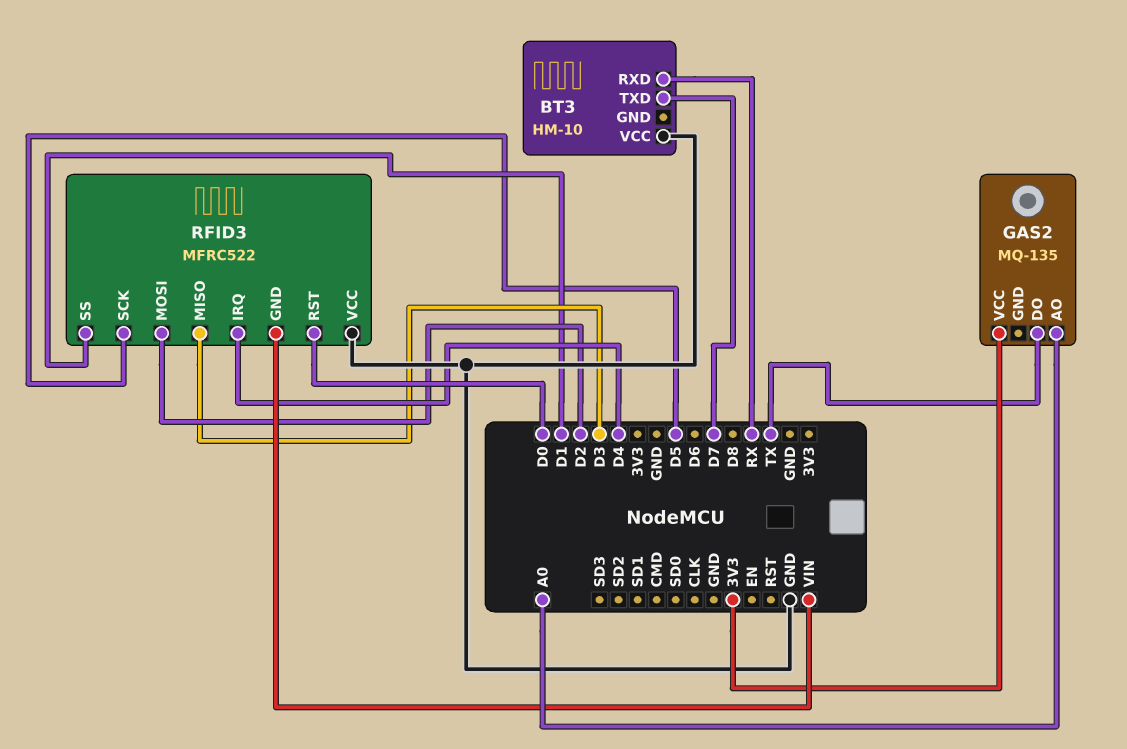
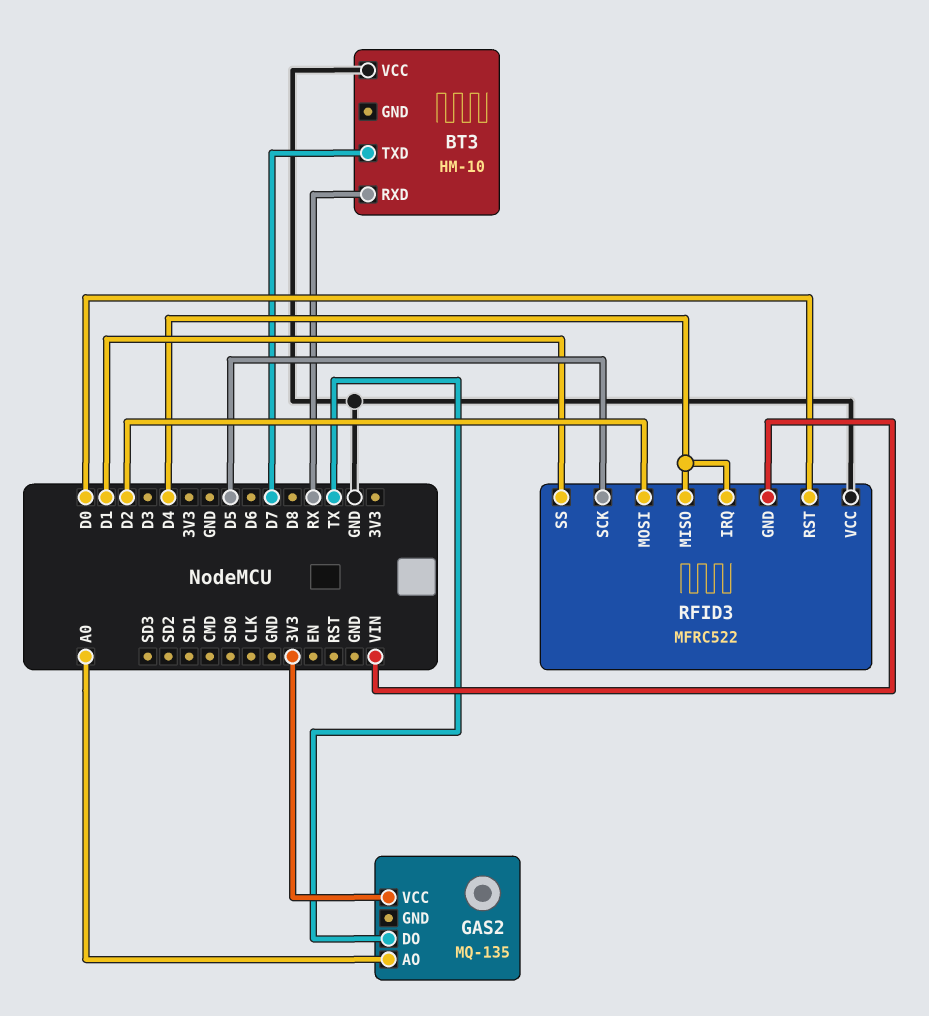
RFID3 pin MISO: D3 -> D4

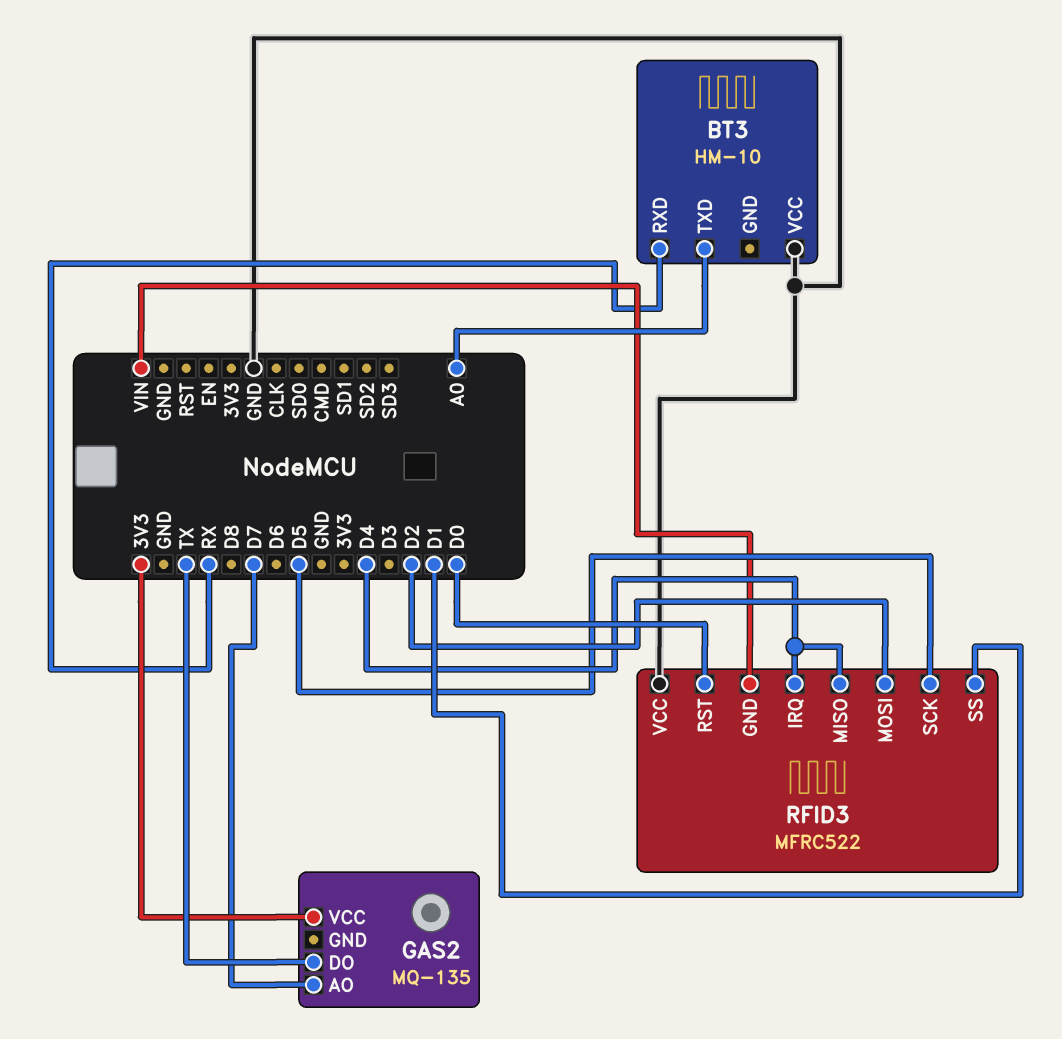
BT3 pin TXD: D7 -> A0
GAS2 pin AO: A0 -> D7

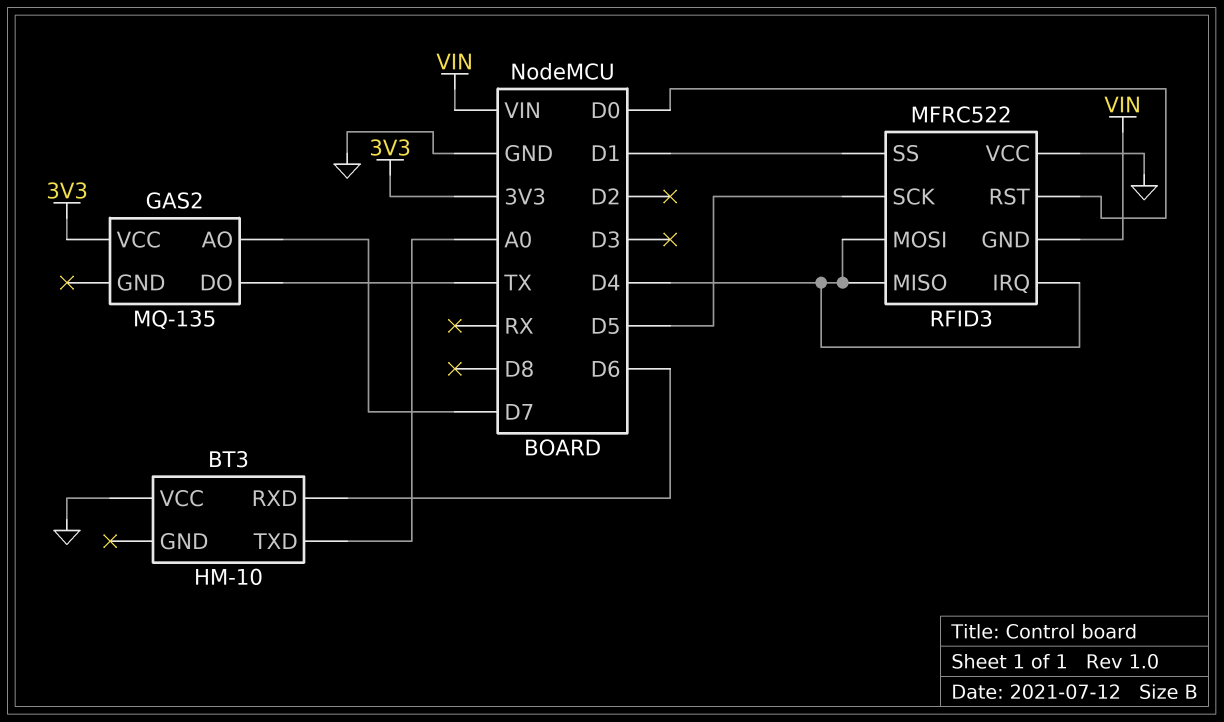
BT3 pin RXD: RX -> D6
RFID3 pin MOSI: D2 -> D4

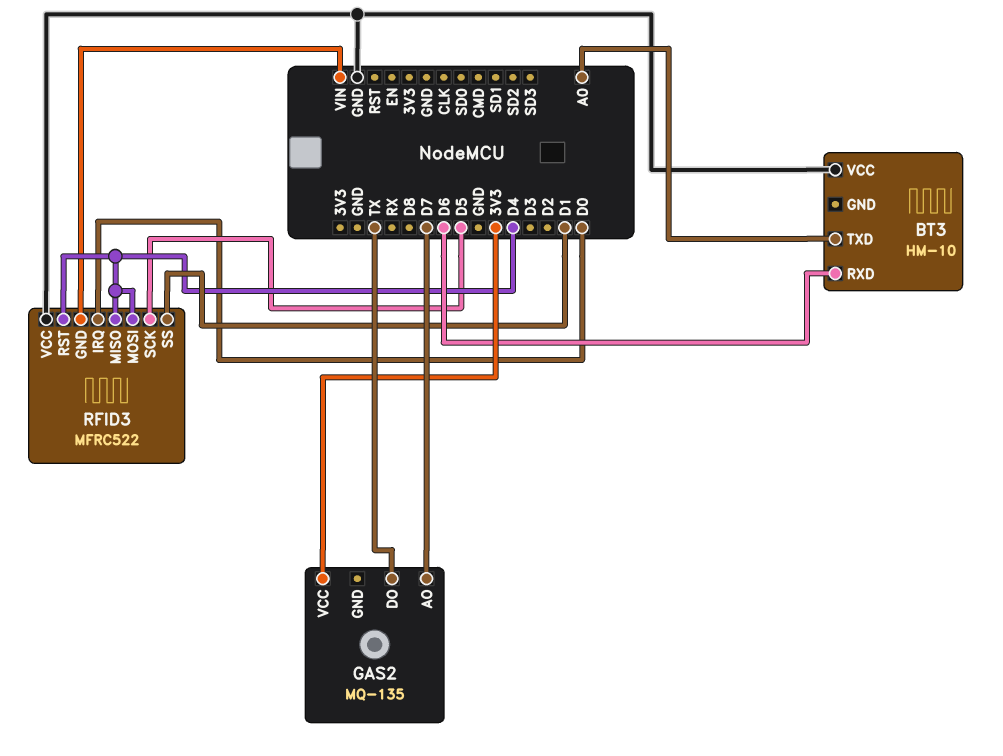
RFID3 pin IRQ: D4 -> D0
RFID3 pin RST: D0 -> D4

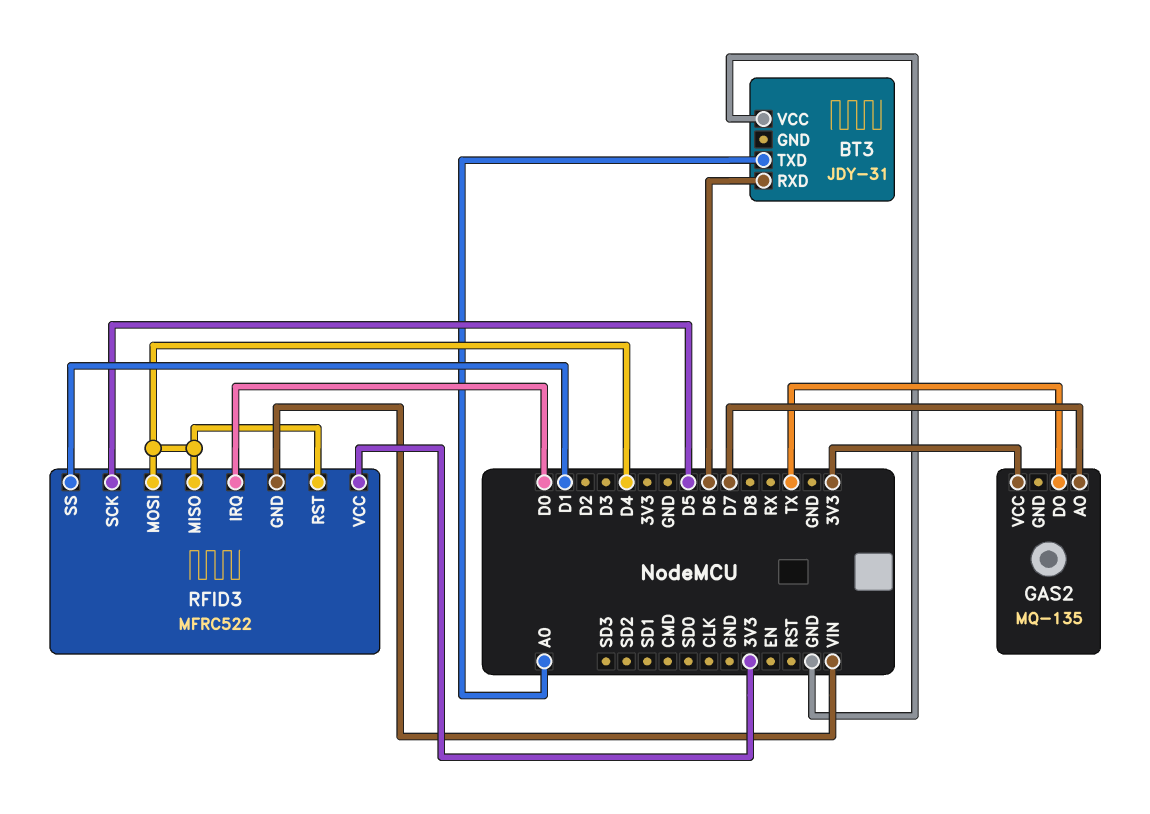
BT3: HM-10 -> JDY-31
RFID3 pin VCC: GND -> 3V3

